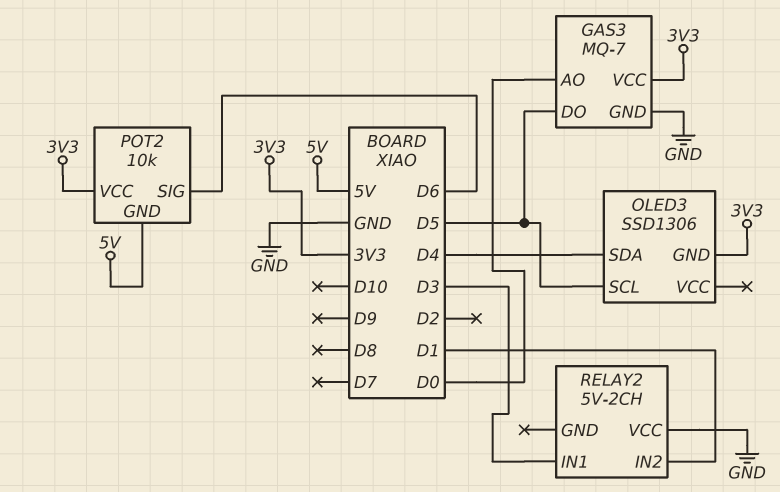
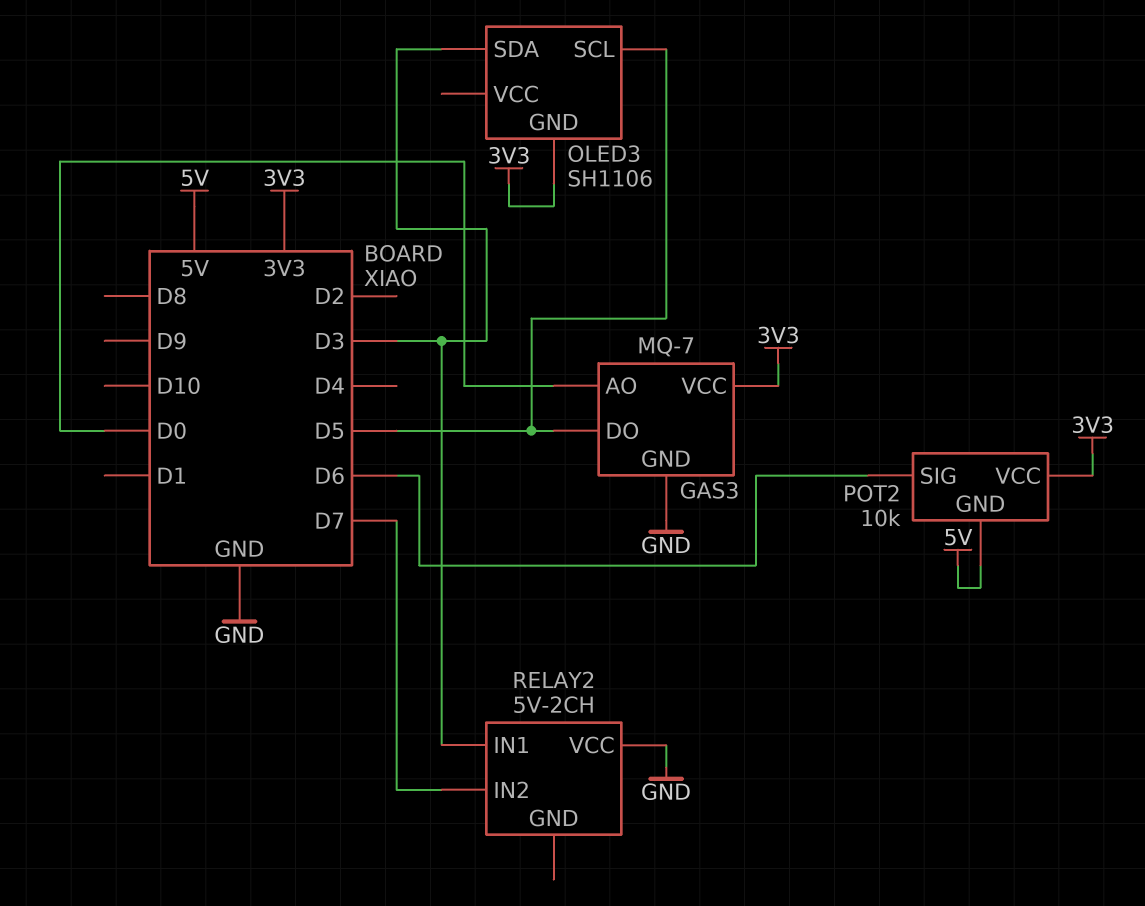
OLED3: SSD1306 -> SH1106
OLED3 pin SDA: D4 -> D3
RELAY2 pin IN2: D1 -> D7

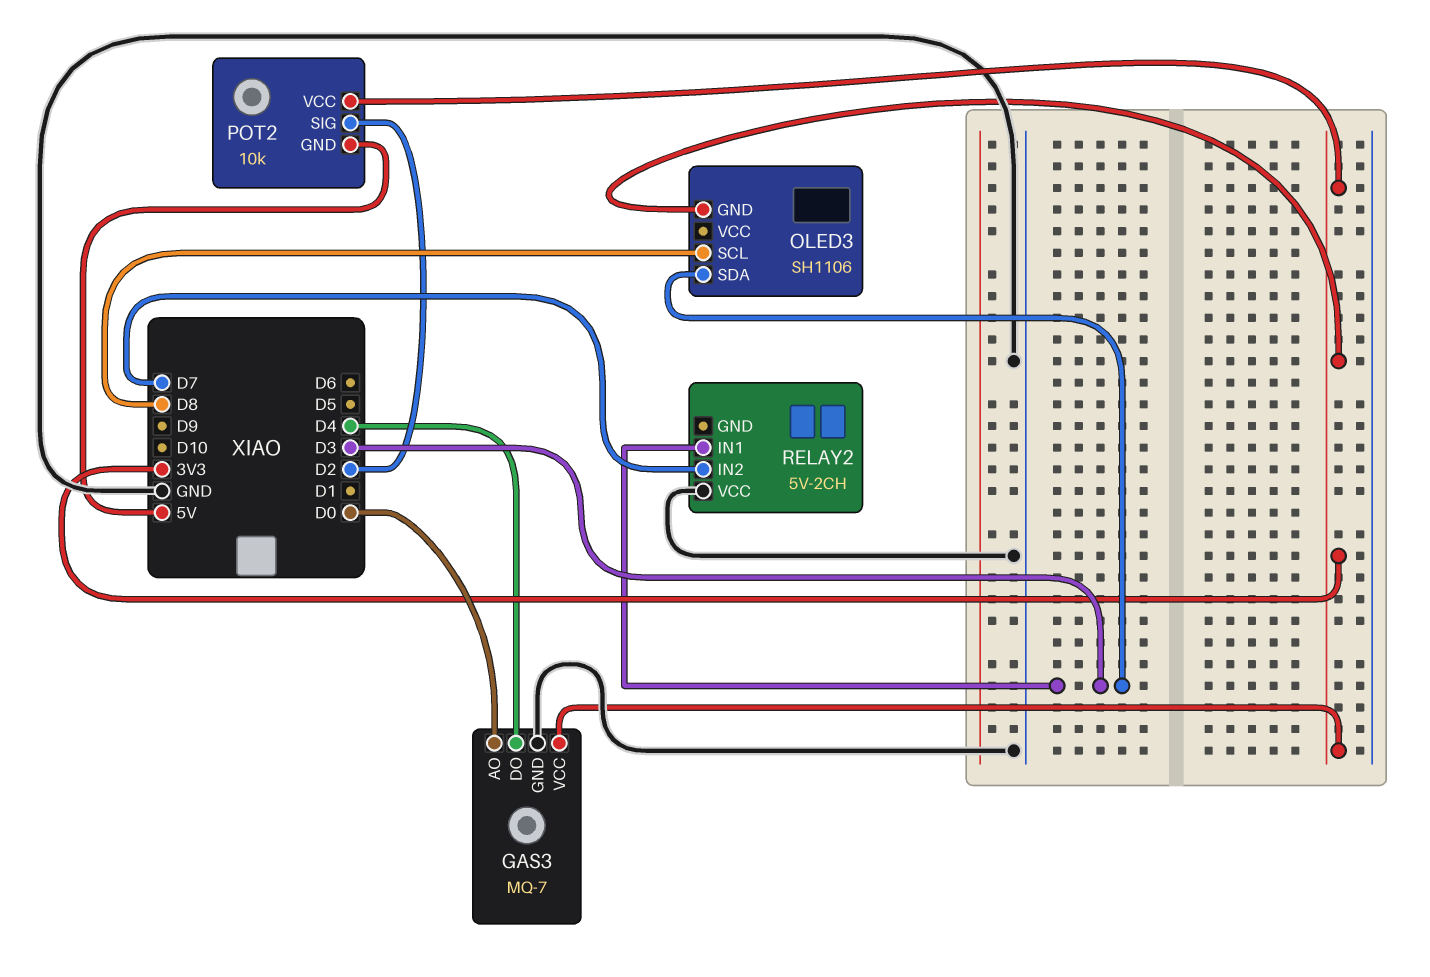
GAS3 pin DO: D5 -> D4
OLED3 pin SCL: D5 -> D8
POT2 pin SIG: D6 -> D2

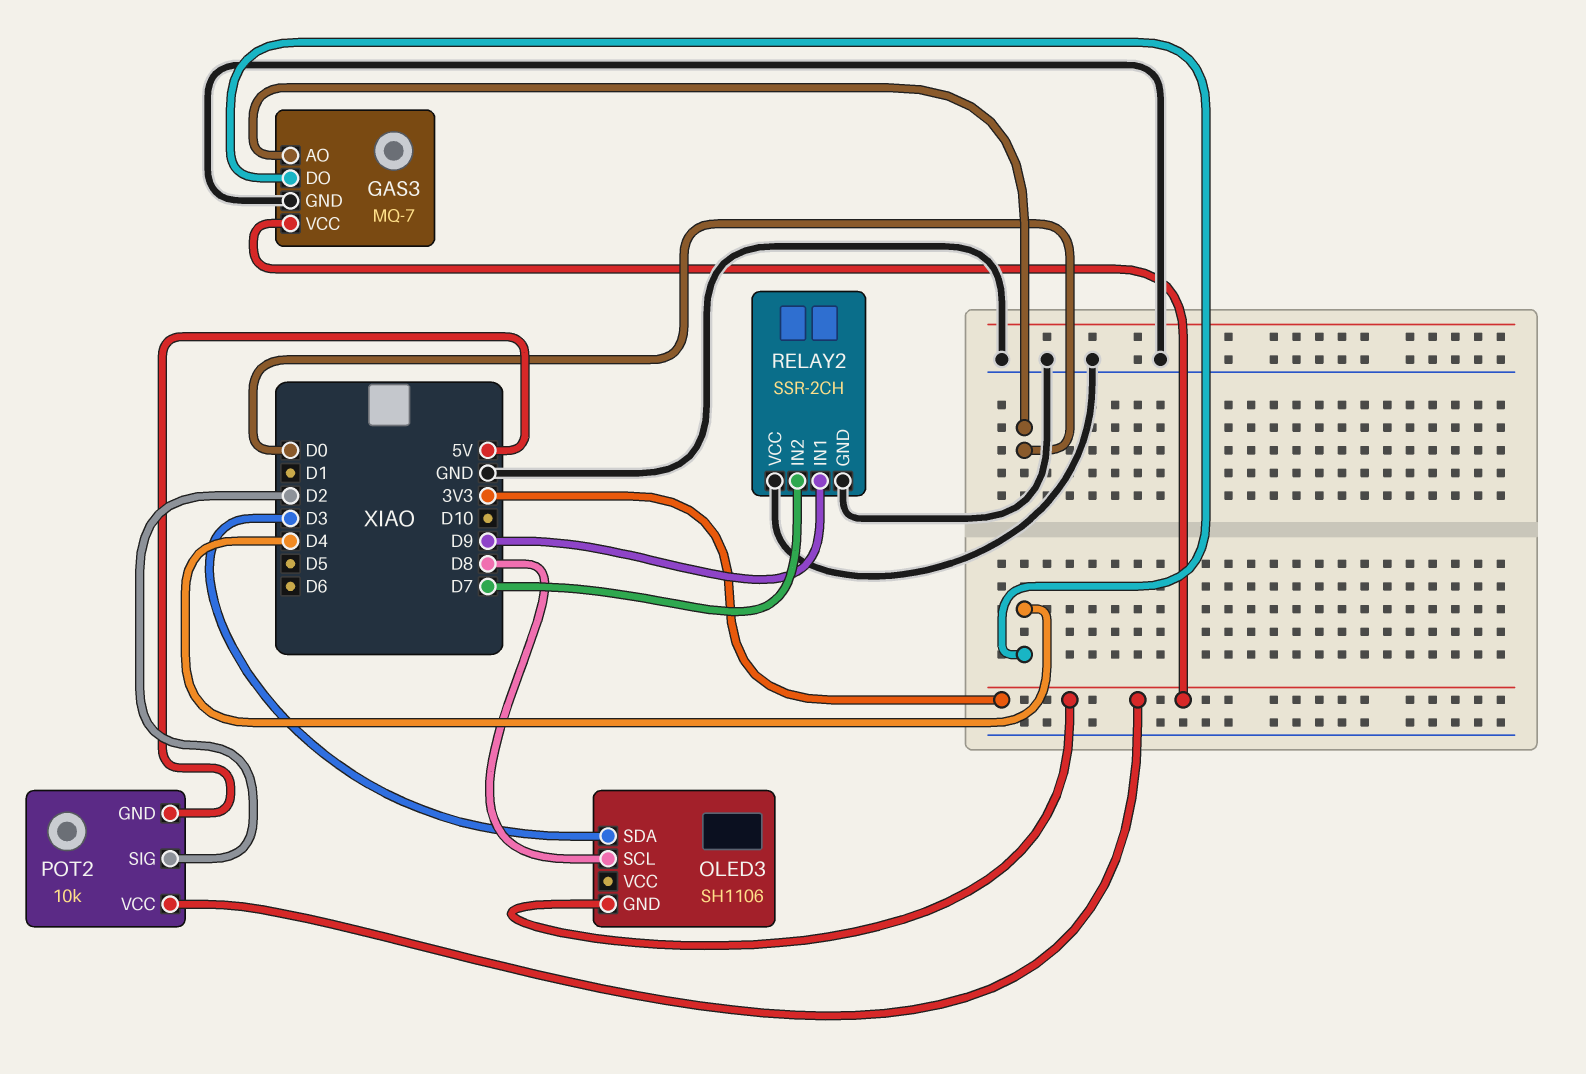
RELAY2: 5V-2CH -> SSR-2CH
RELAY2 pin GND: none -> GND
RELAY2 pin IN1: D3 -> D9

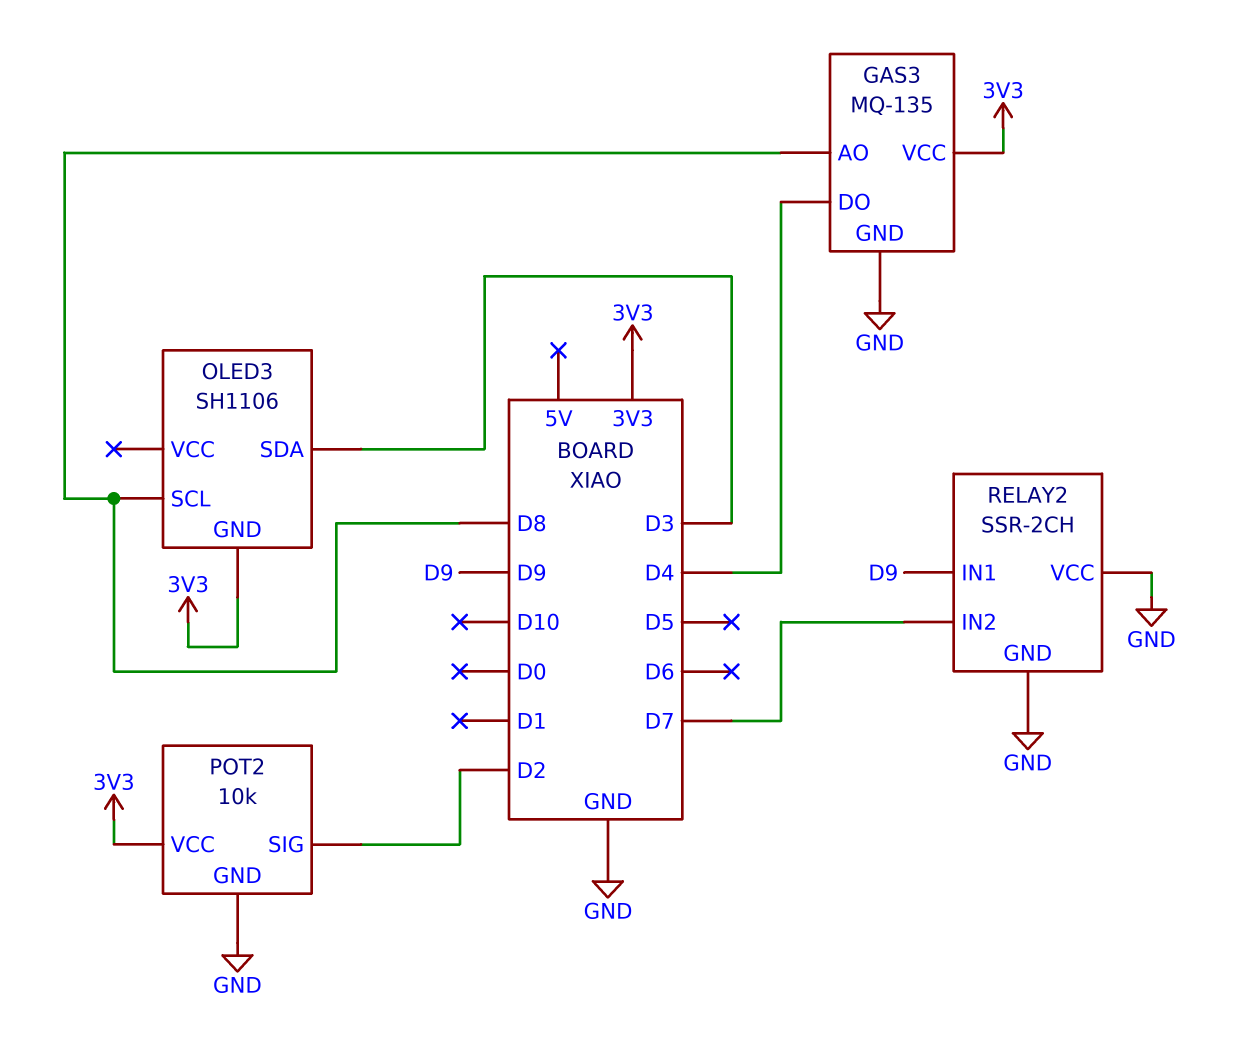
GAS3: MQ-7 -> MQ-135
GAS3 pin AO: D0 -> D8
POT2 pin GND: 5V -> GND

